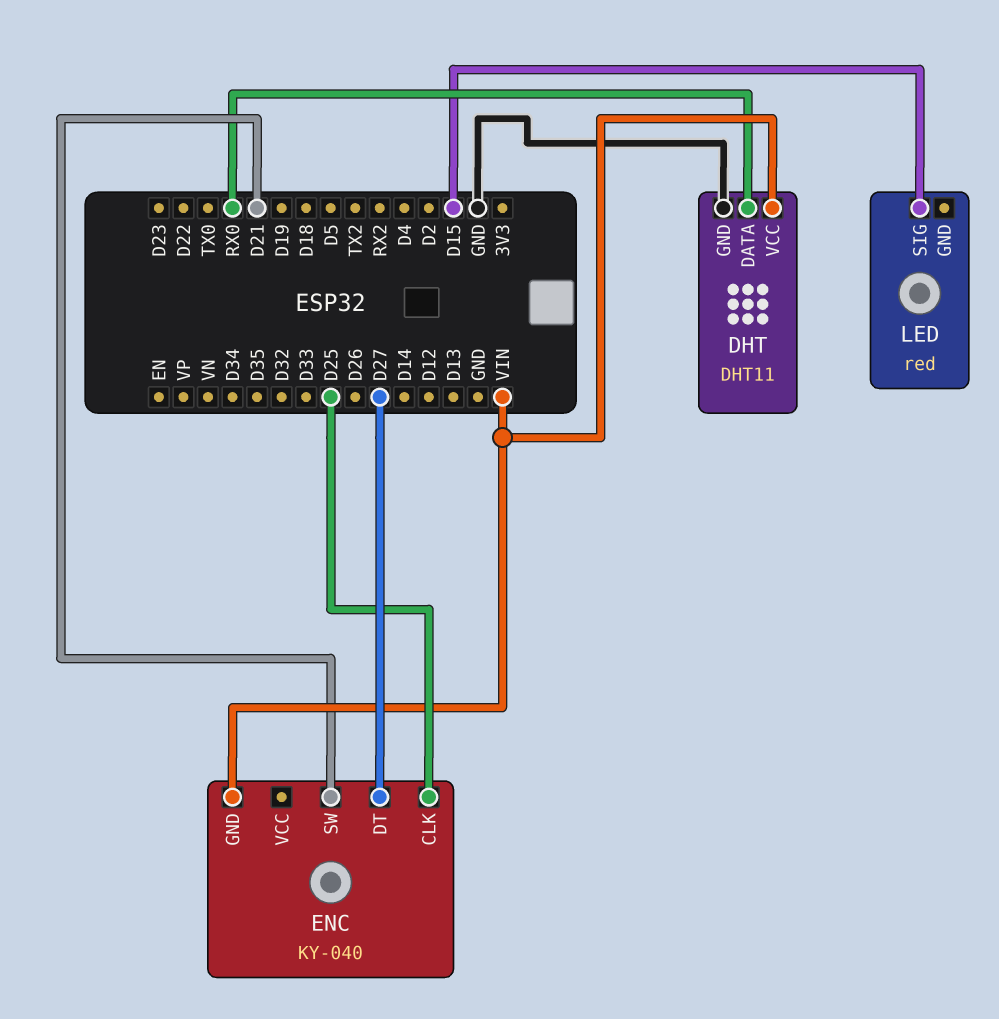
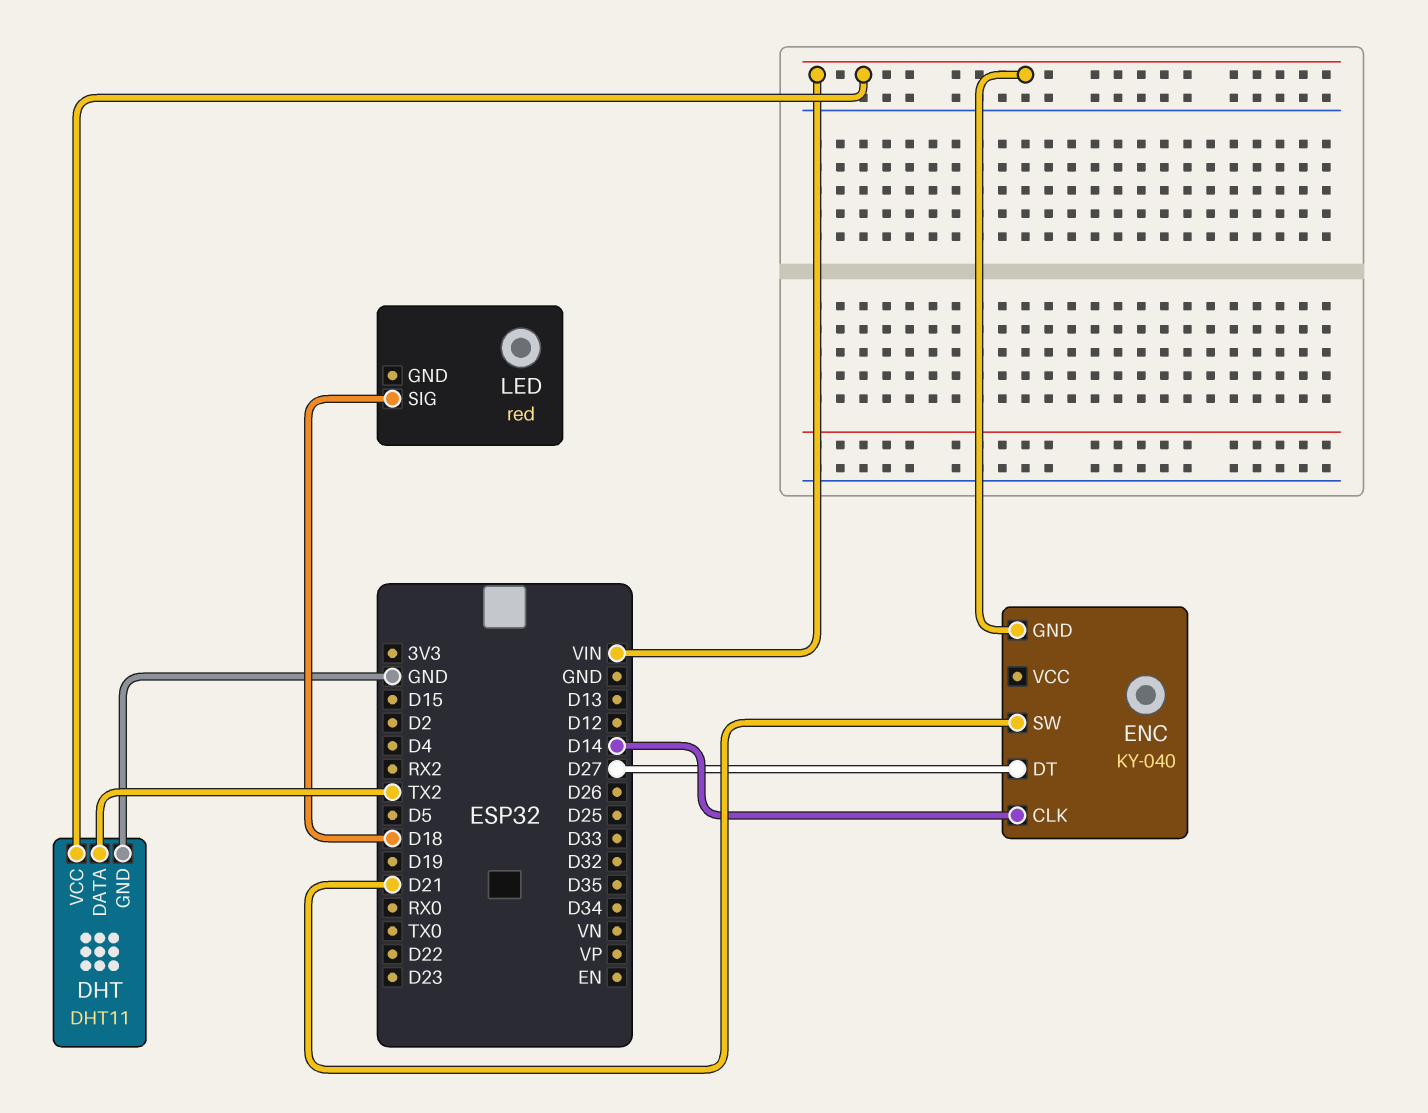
DHT pin DATA: RX0 -> TX2
ENC pin CLK: D25 -> D14
LED pin SIG: D15 -> D18

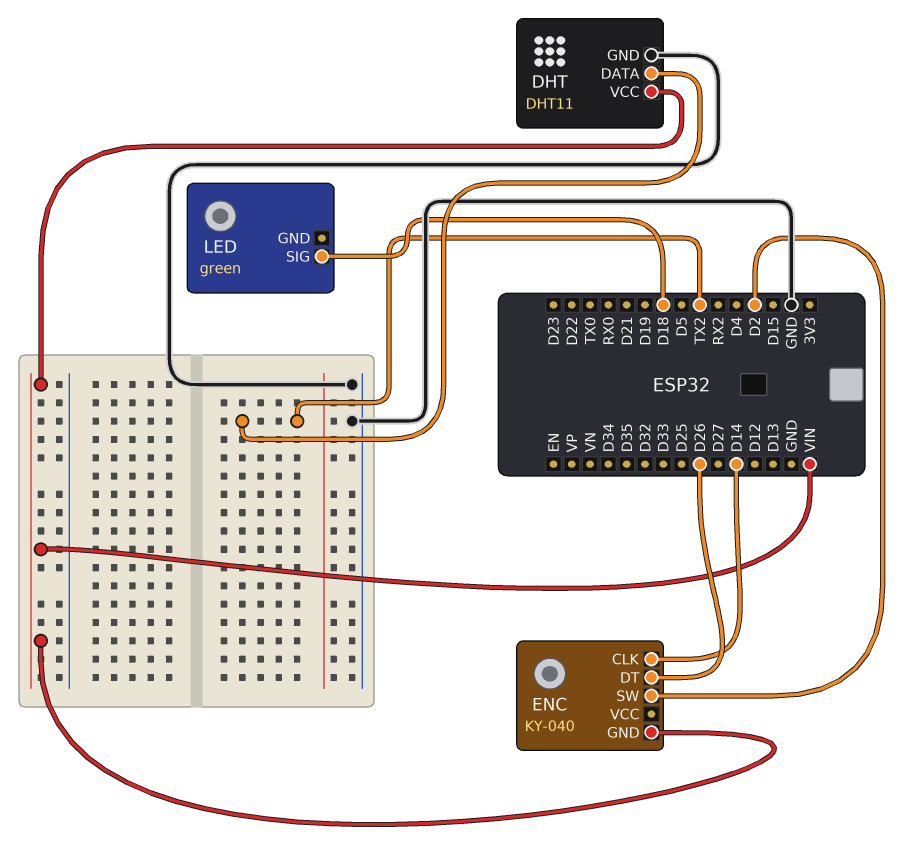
ENC pin DT: D27 -> D26
ENC pin SW: D21 -> D2
LED: red -> green

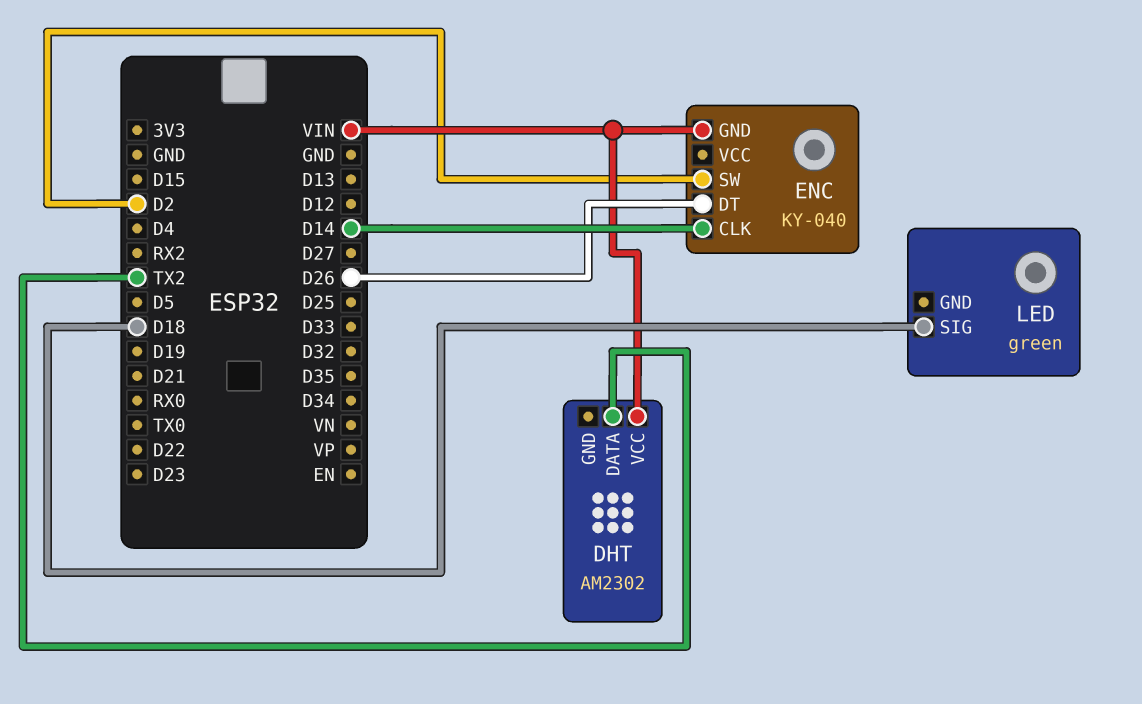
DHT: DHT11 -> AM2302
DHT pin GND: GND -> none

